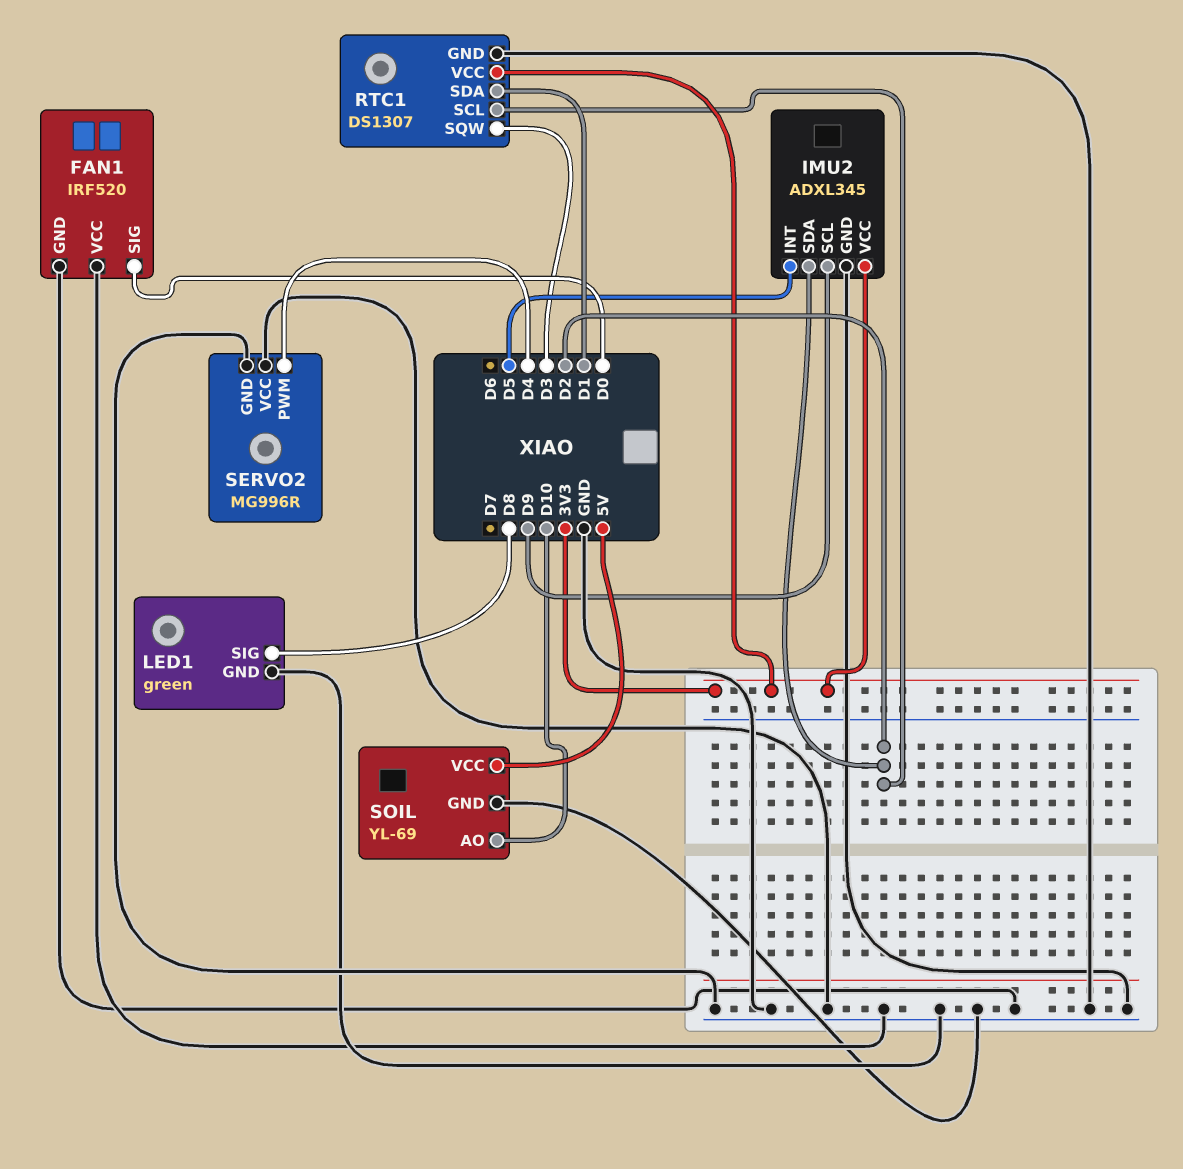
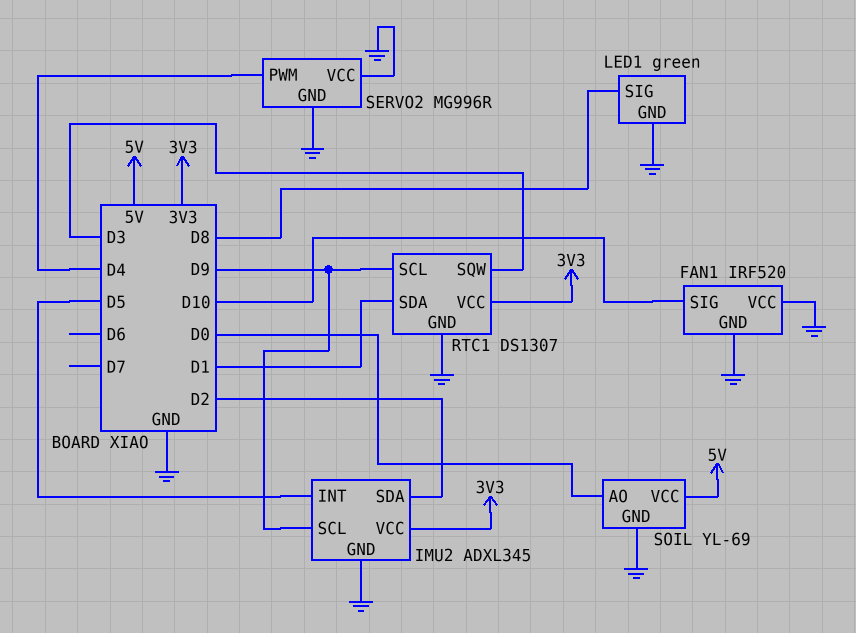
FAN1 pin SIG: D0 -> D10
RTC1 pin SCL: D2 -> D9
SOIL pin AO: D10 -> D0

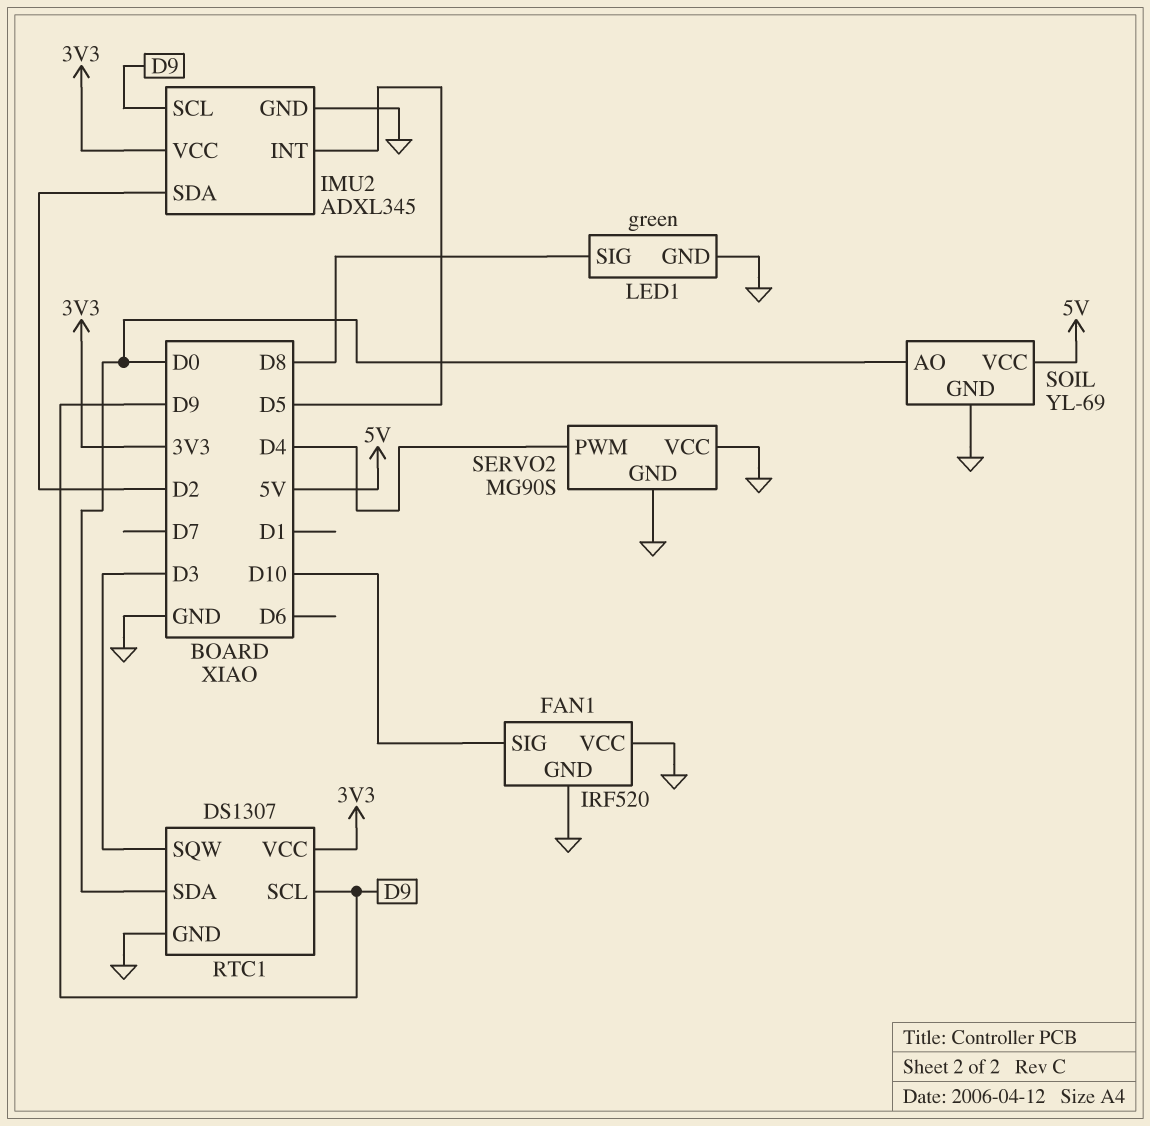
RTC1 pin SDA: D1 -> D0
SERVO2: MG996R -> MG90S

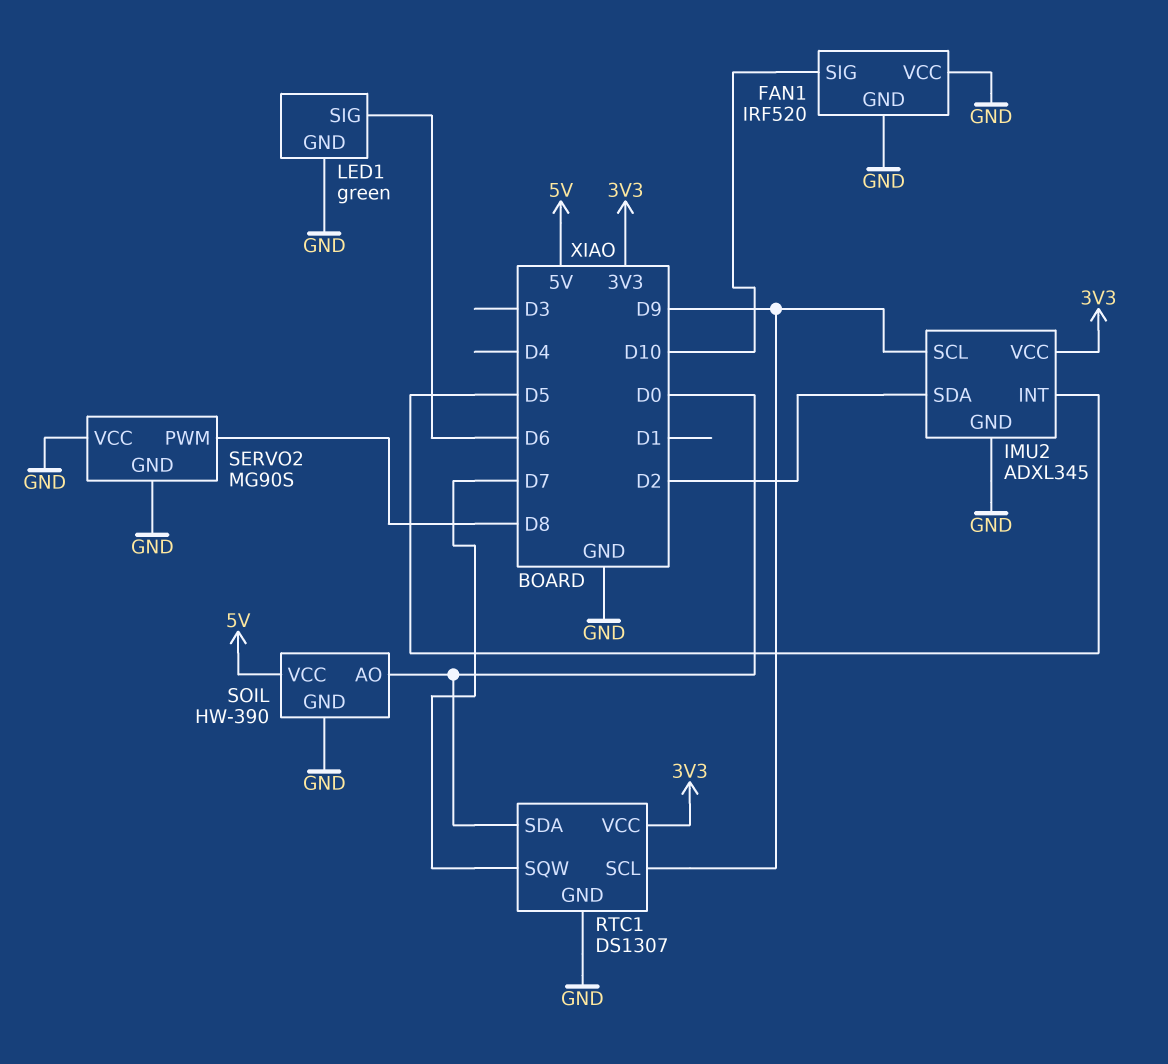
LED1 pin SIG: D8 -> D6
RTC1 pin SQW: D3 -> D7
SERVO2 pin PWM: D4 -> D8
SOIL: YL-69 -> HW-390

